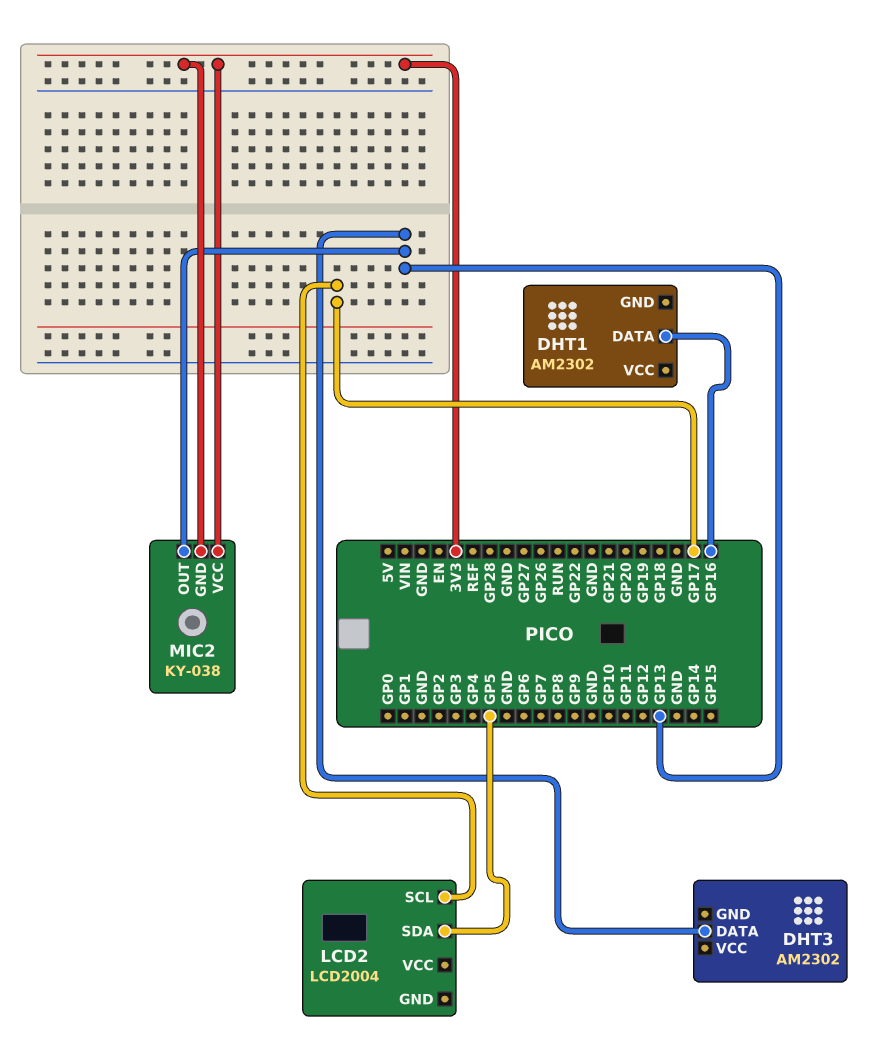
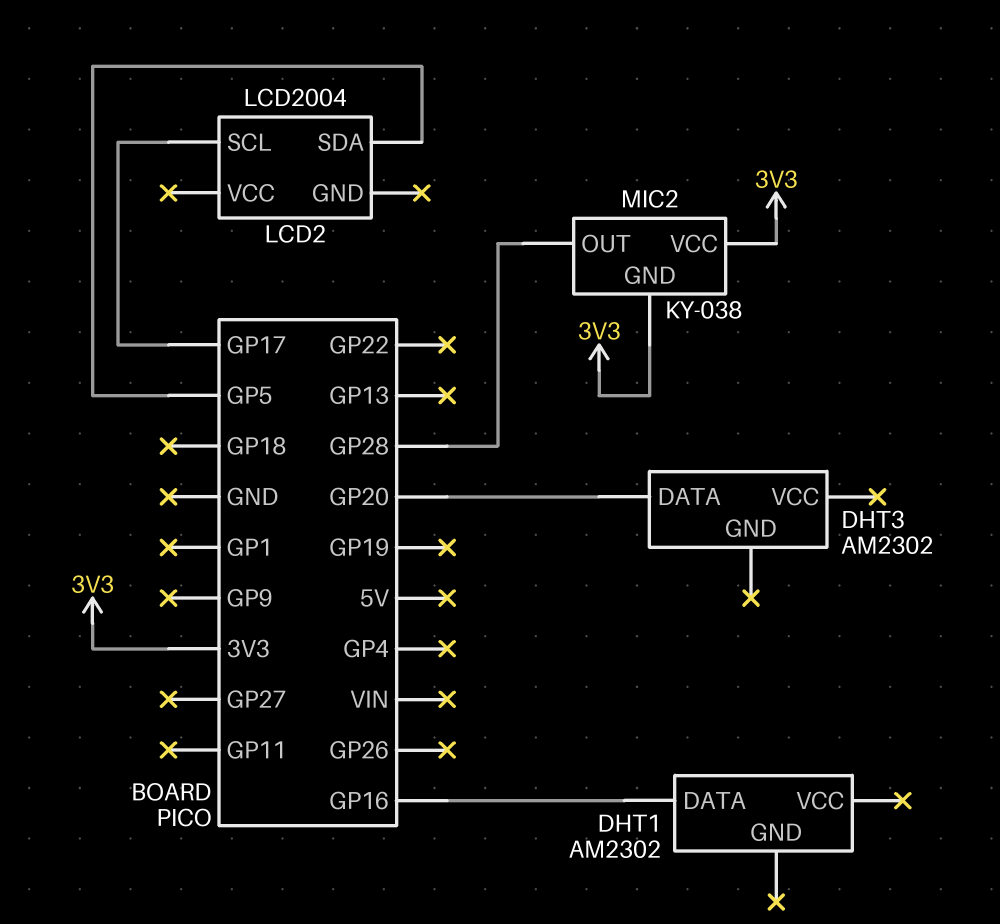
DHT3 pin DATA: GP13 -> GP20
MIC2 pin OUT: GP13 -> GP28

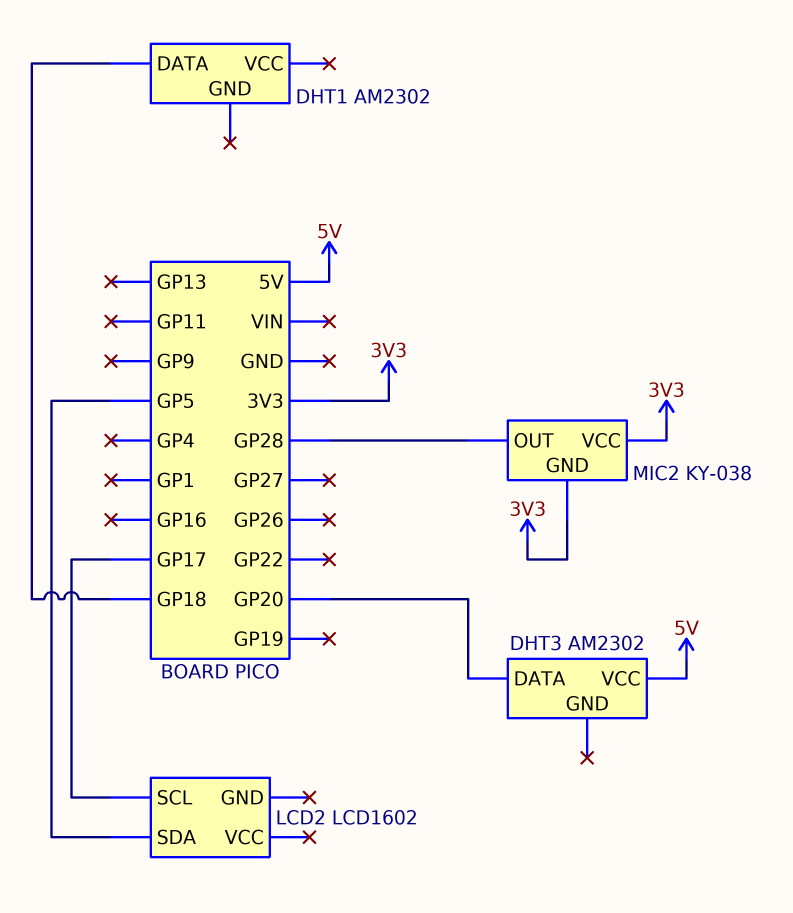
DHT1 pin DATA: GP16 -> GP18
DHT3 pin VCC: none -> 5V
LCD2: LCD2004 -> LCD1602

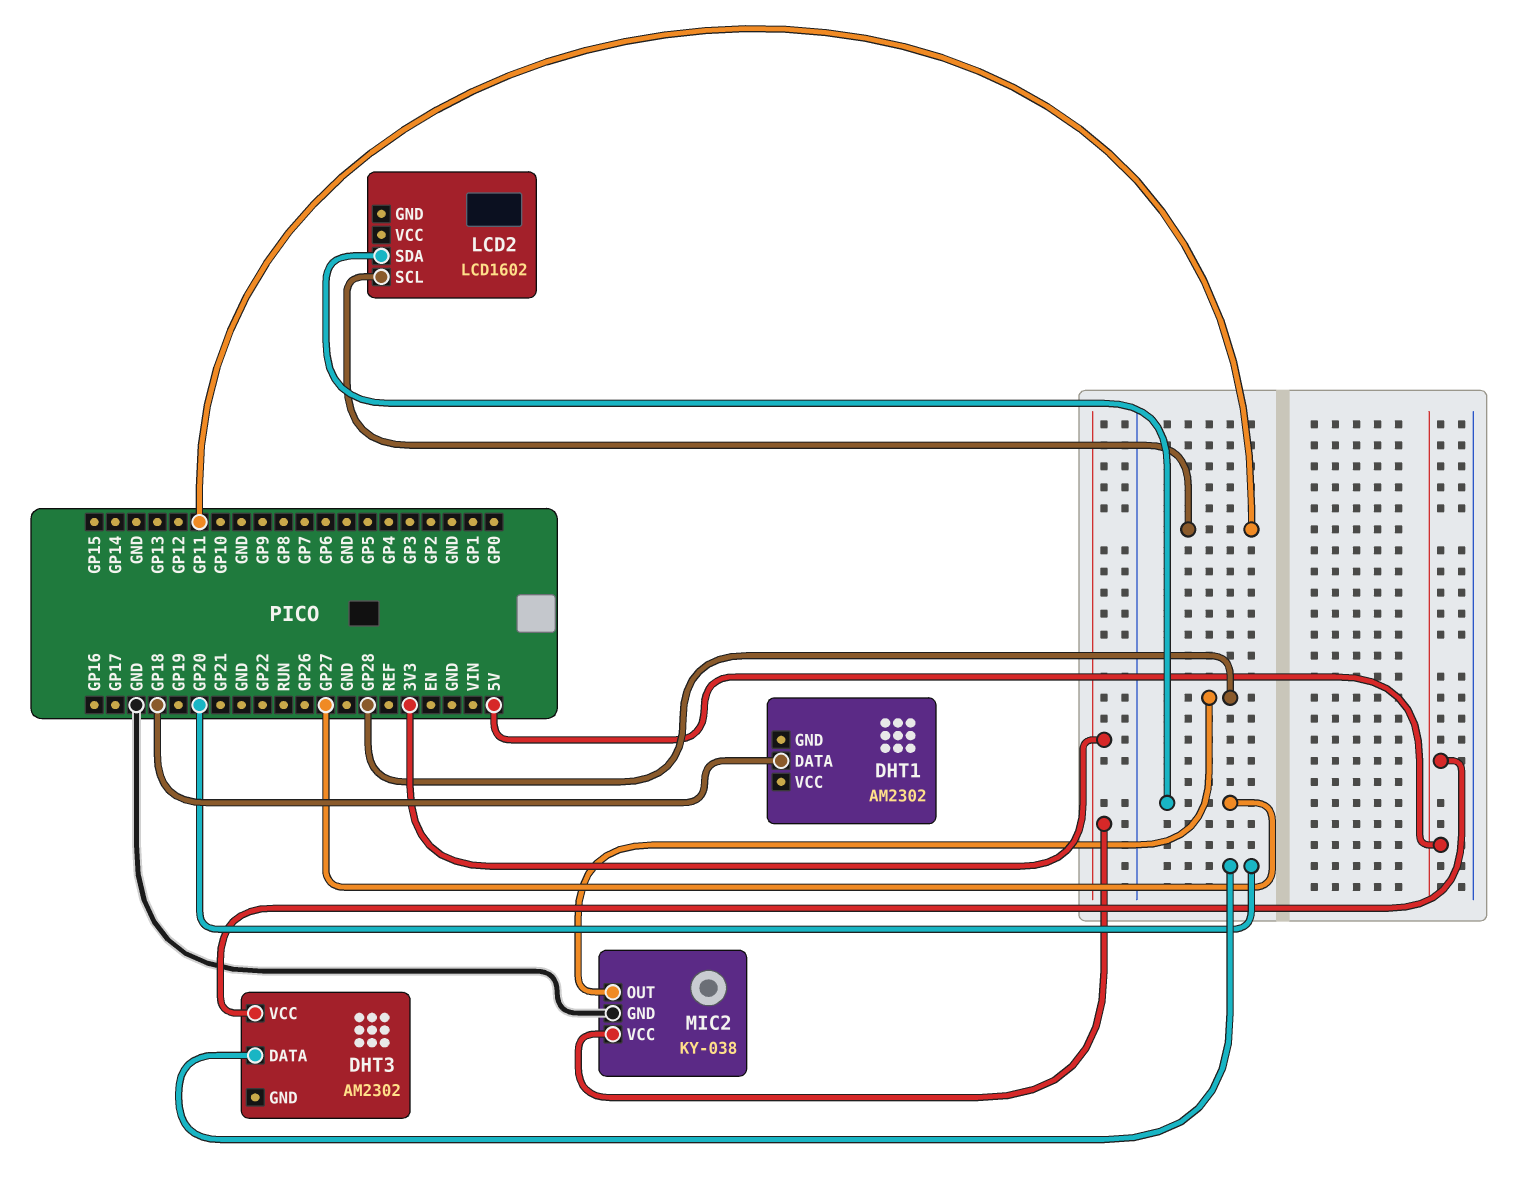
LCD2 pin SCL: GP17 -> GP11
LCD2 pin SDA: GP5 -> GP27
MIC2 pin GND: 3V3 -> GND

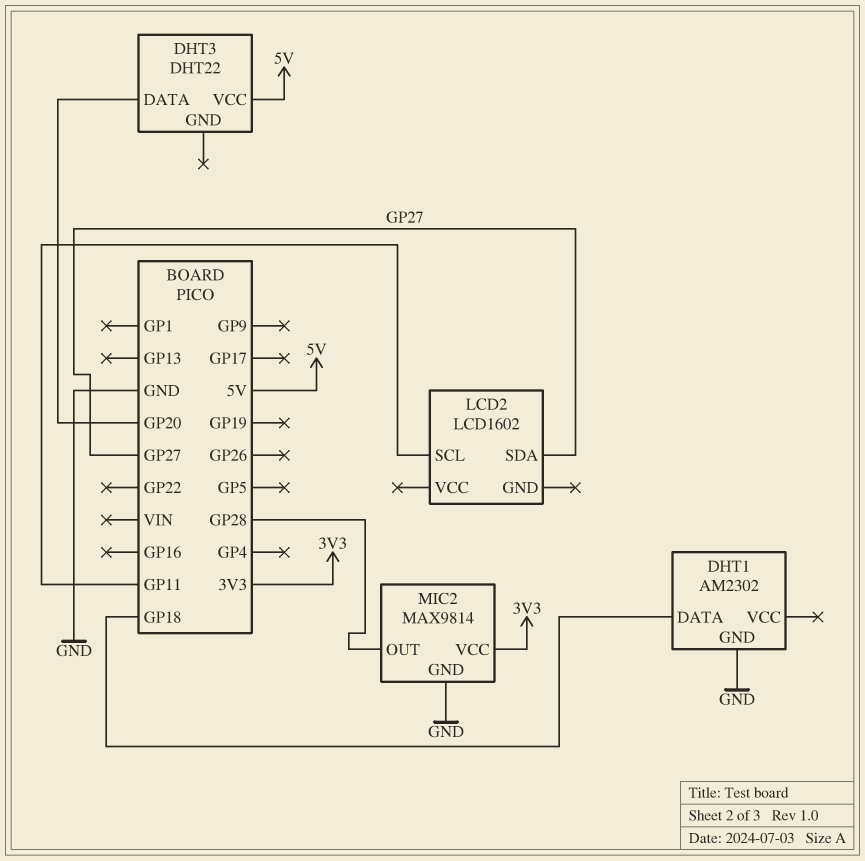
DHT1 pin GND: none -> GND
DHT3: AM2302 -> DHT22
MIC2: KY-038 -> MAX9814

